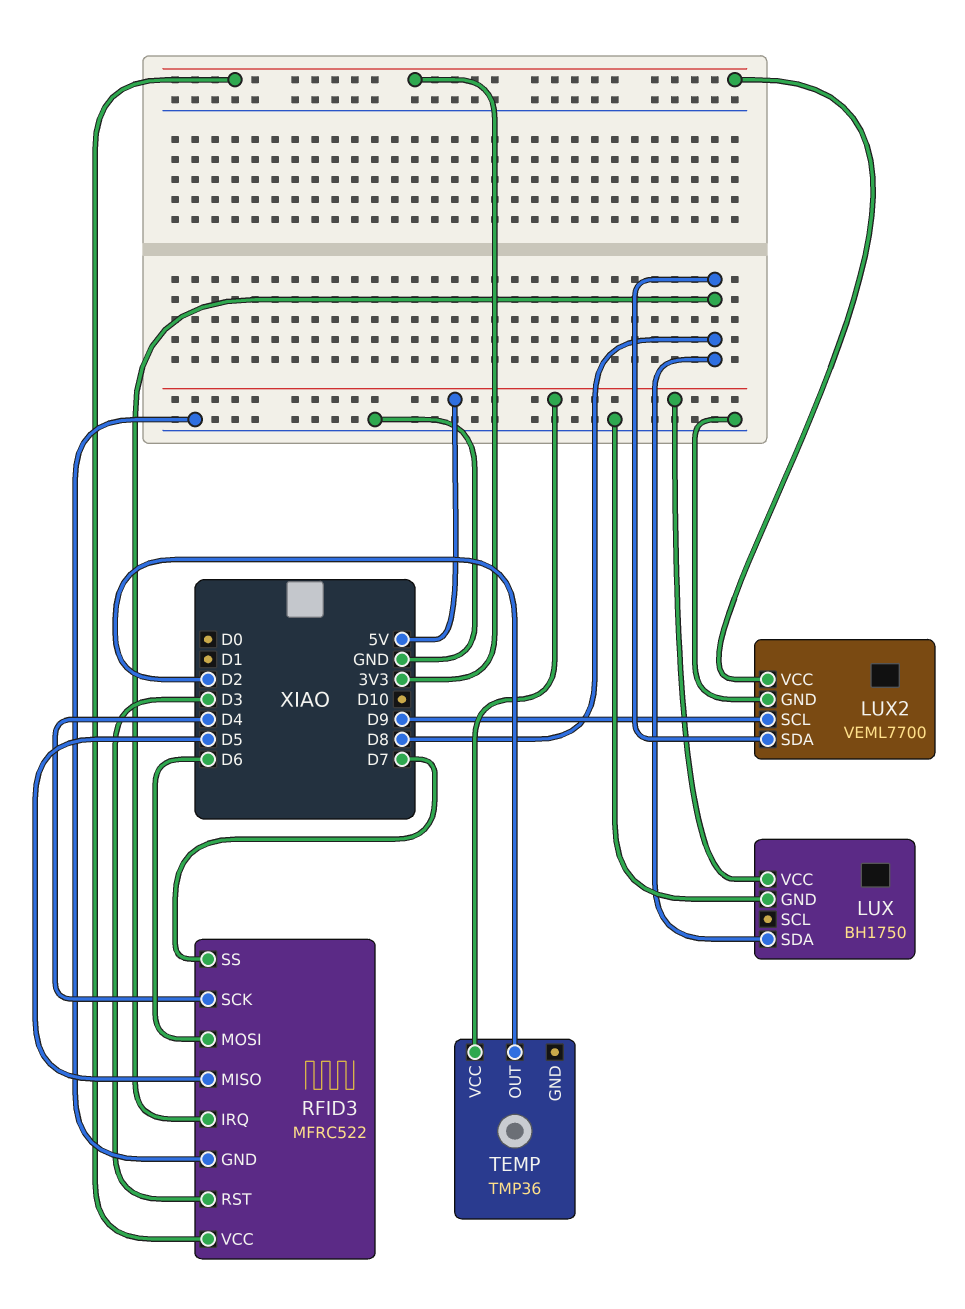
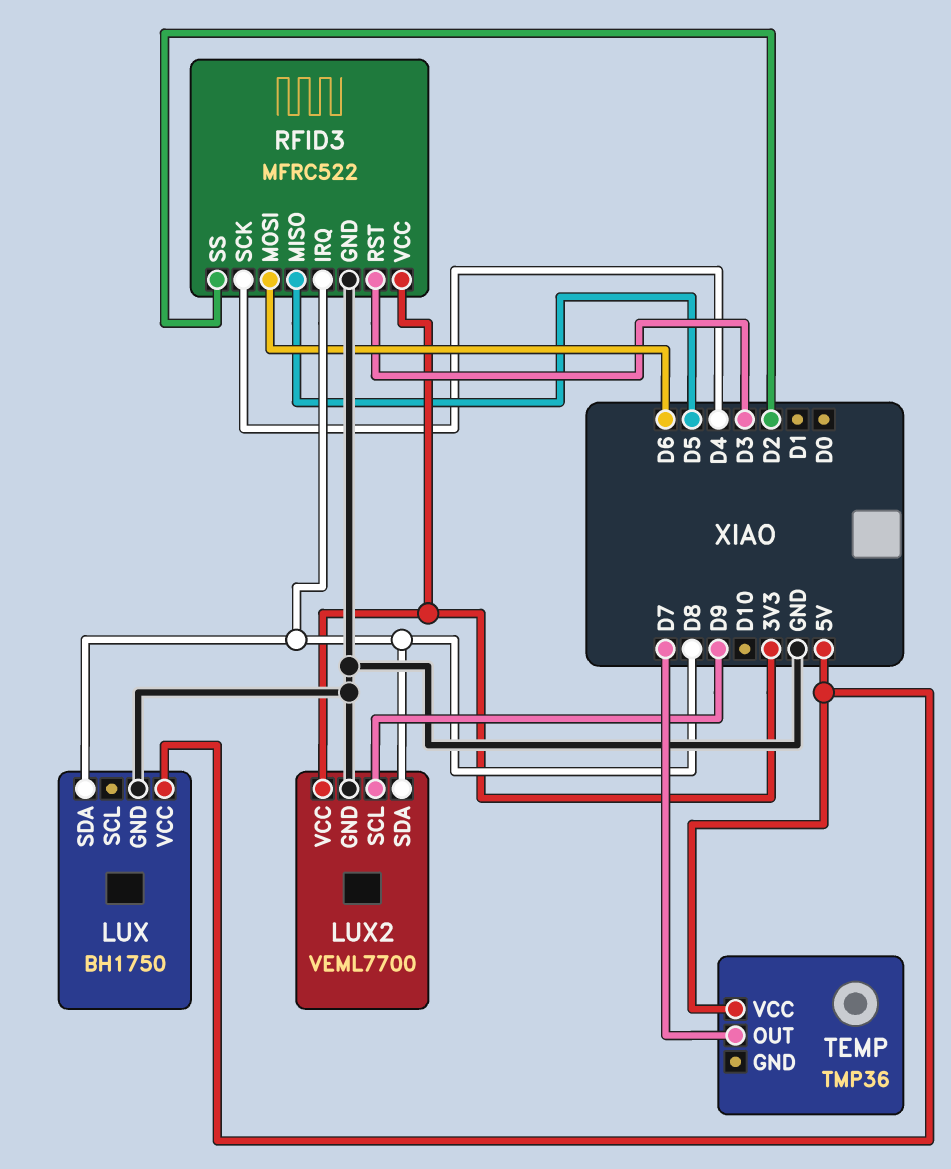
RFID3 pin SS: D7 -> D2
TEMP pin OUT: D2 -> D7

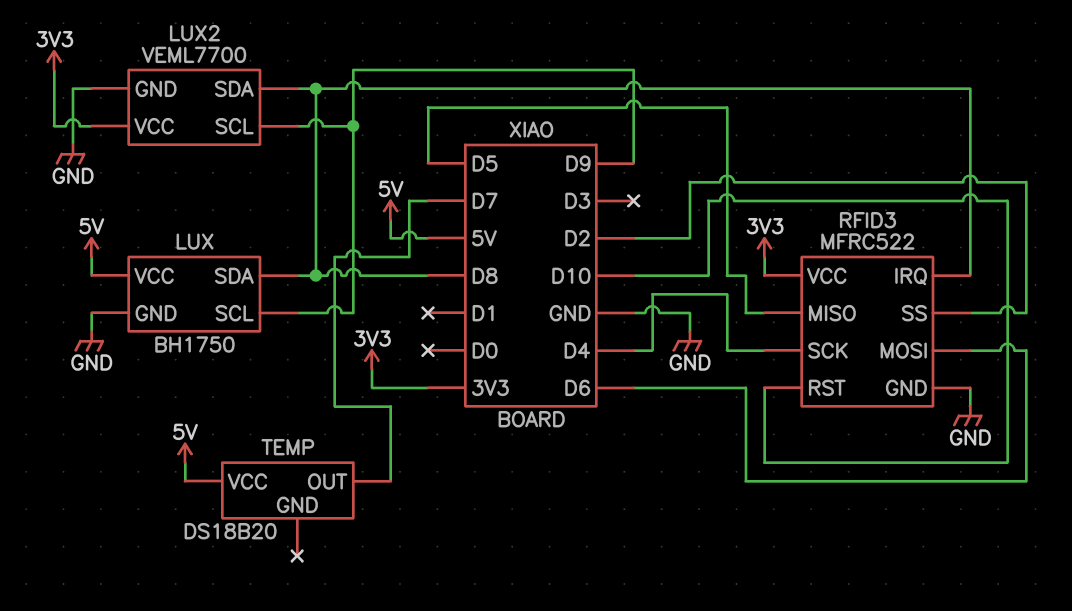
LUX pin SCL: none -> D9
RFID3 pin RST: D3 -> D10
TEMP: TMP36 -> DS18B20

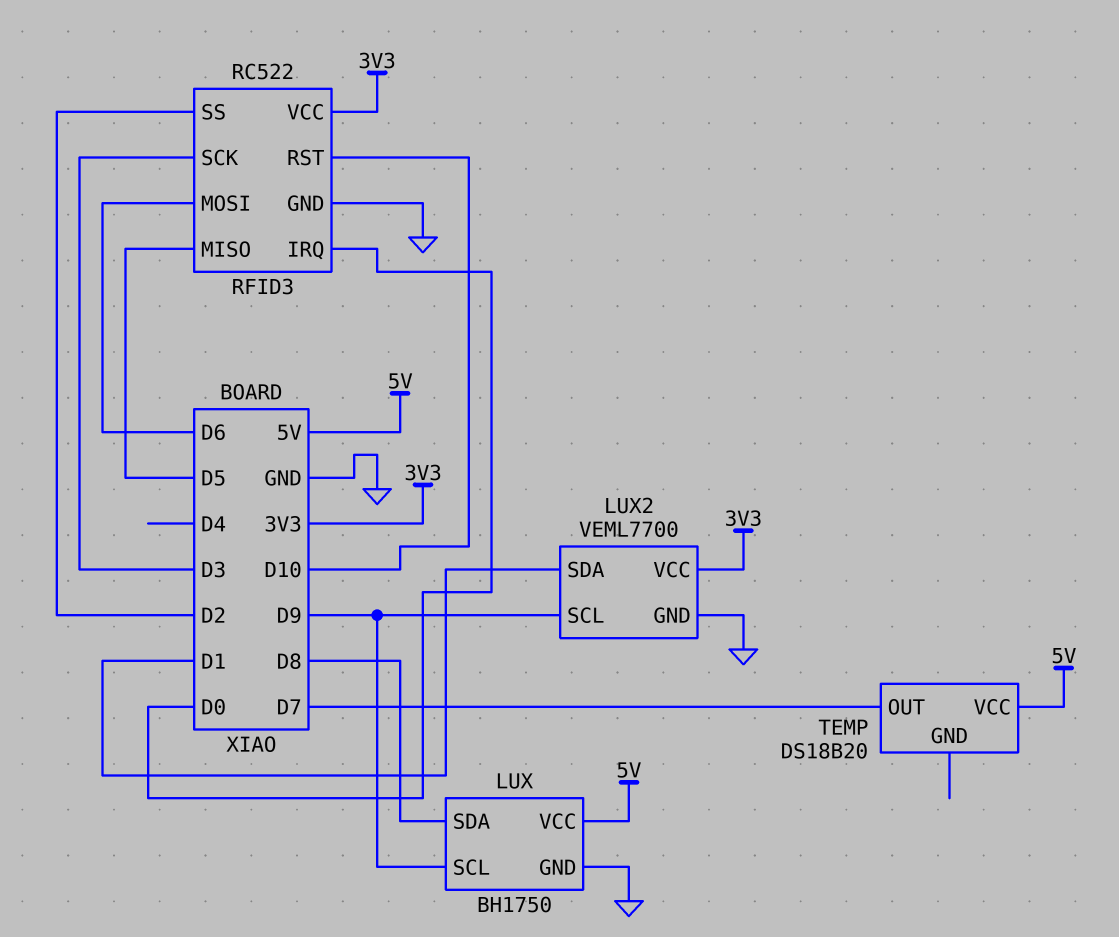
LUX2 pin SDA: D8 -> D1
RFID3: MFRC522 -> RC522
RFID3 pin IRQ: D8 -> D0
RFID3 pin SCK: D4 -> D3

